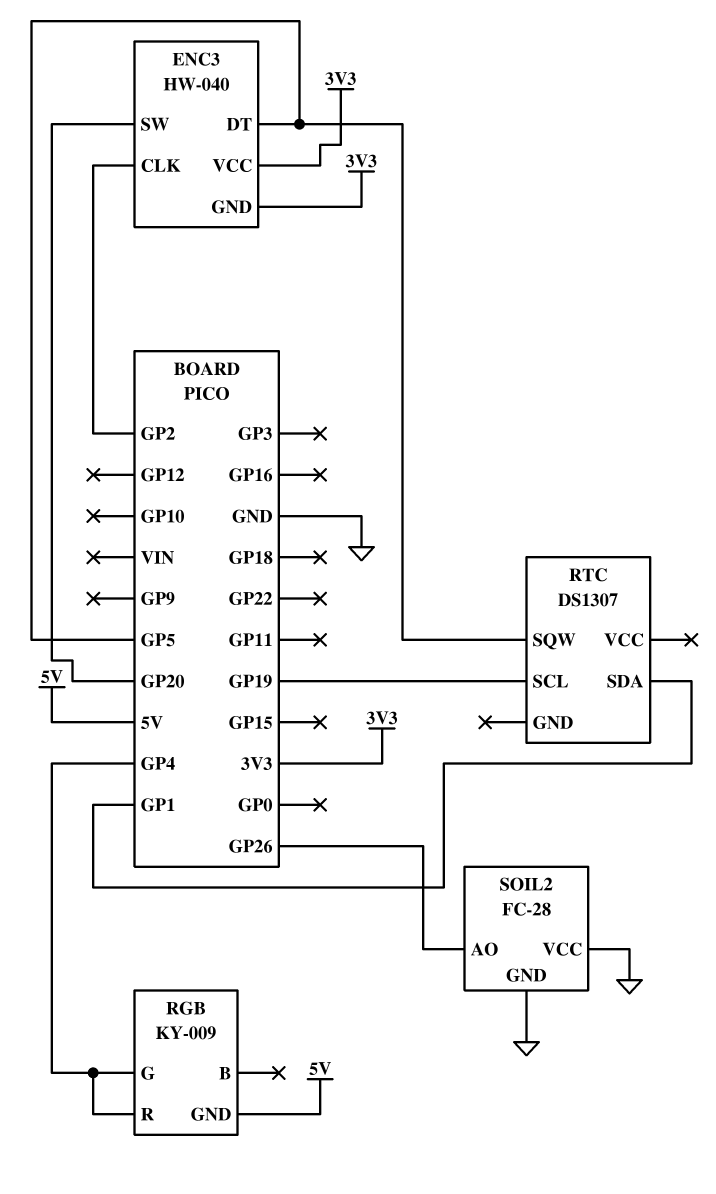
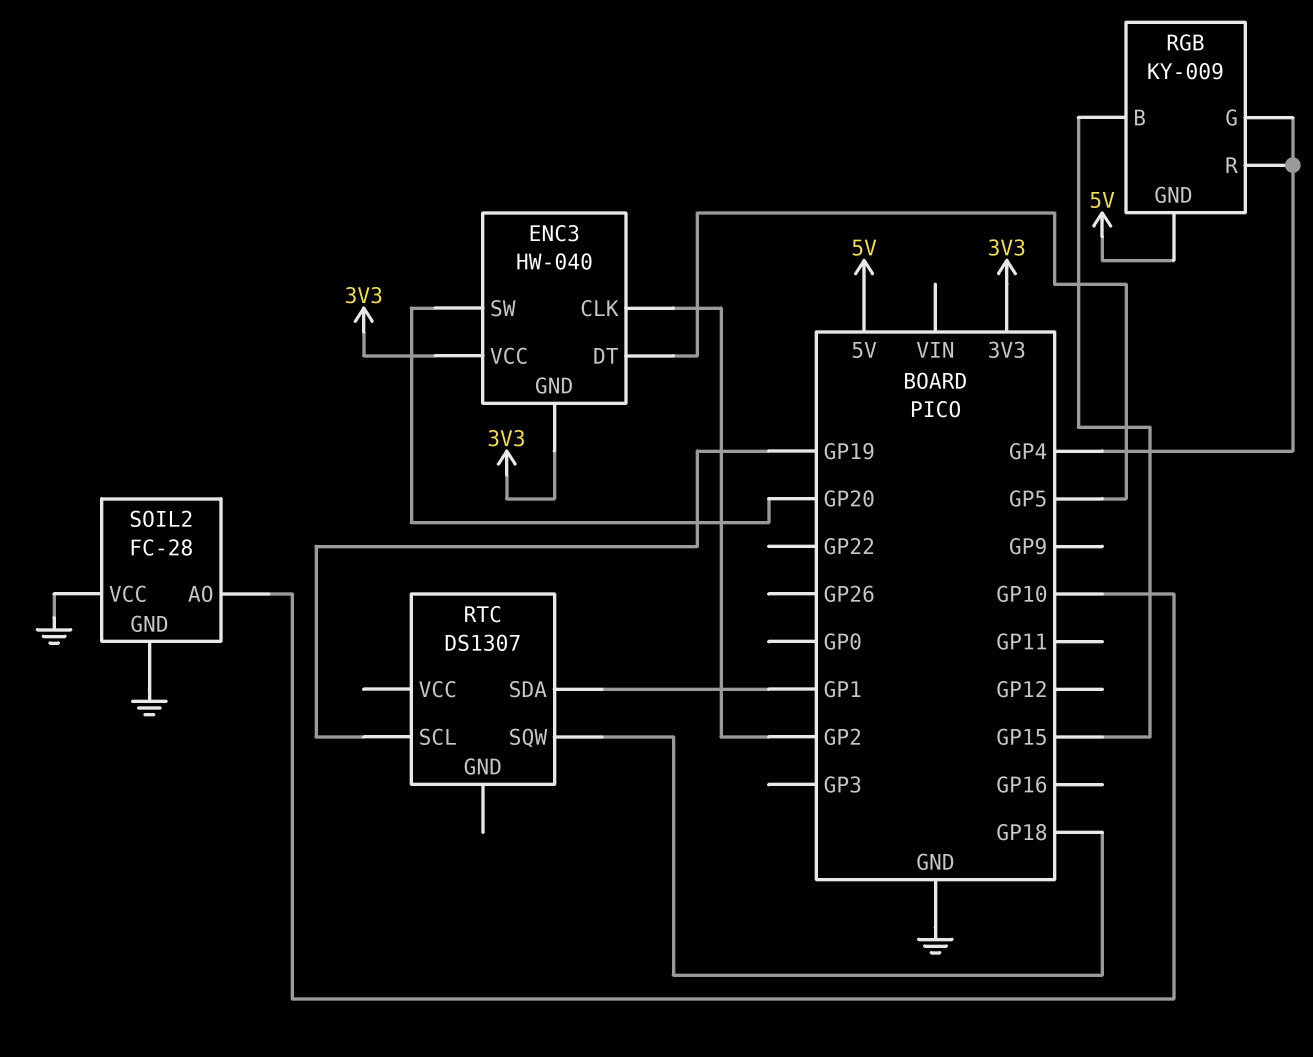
RGB pin B: none -> GP15
RTC pin SQW: GP5 -> GP18
SOIL2 pin AO: GP26 -> GP10

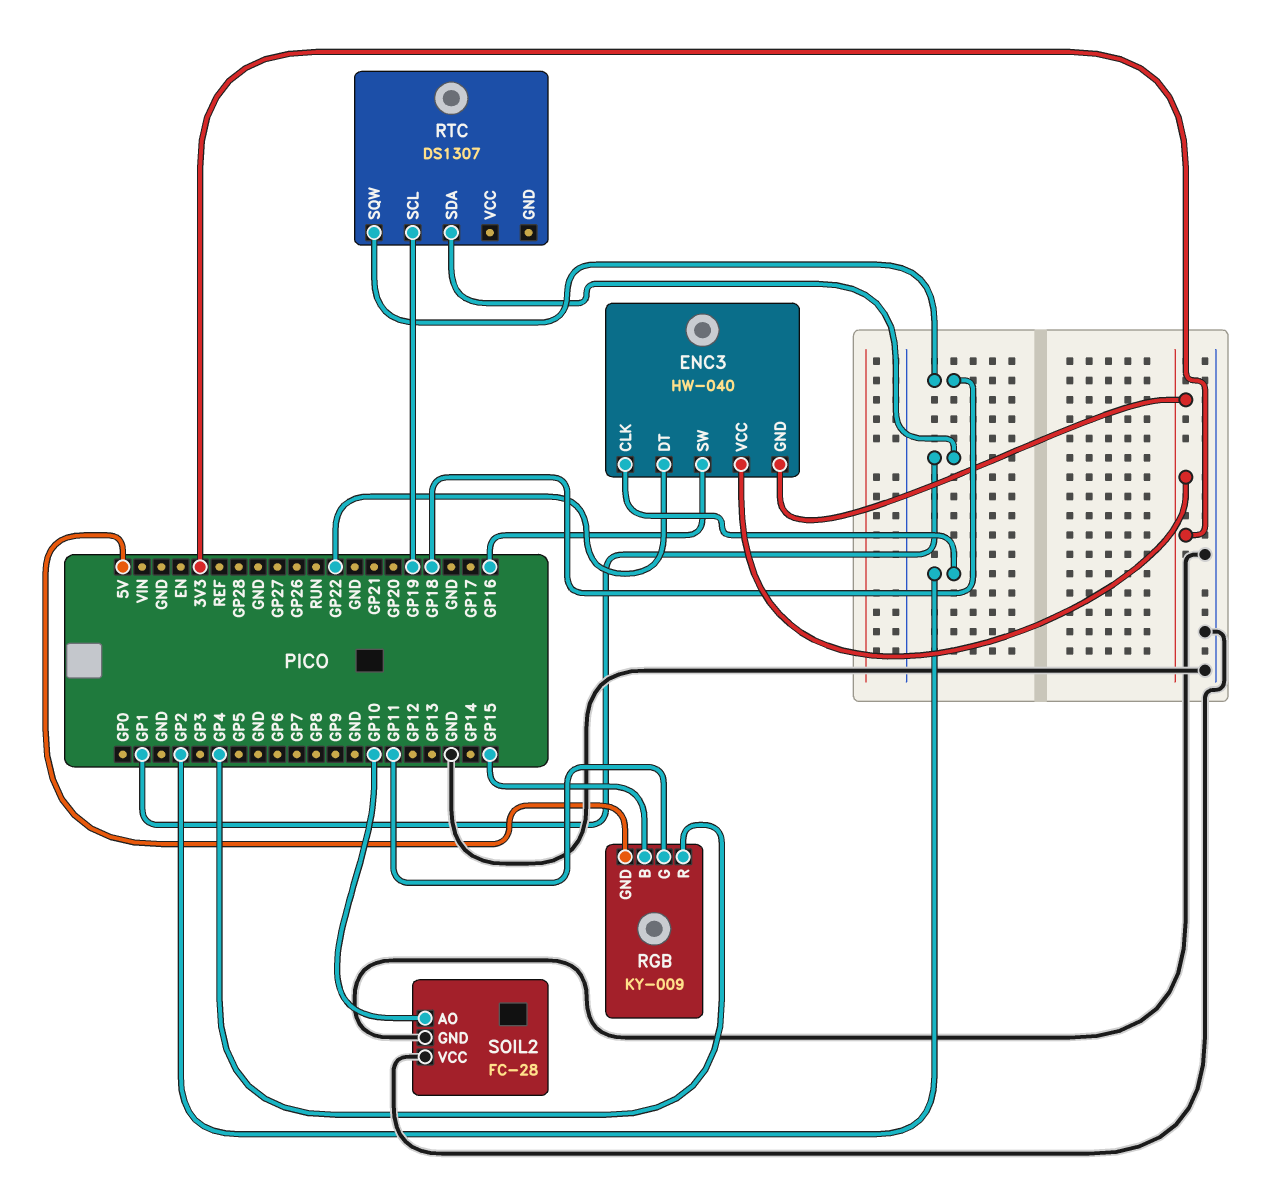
ENC3 pin DT: GP5 -> GP22
ENC3 pin SW: GP20 -> GP16
RGB pin G: GP4 -> GP11

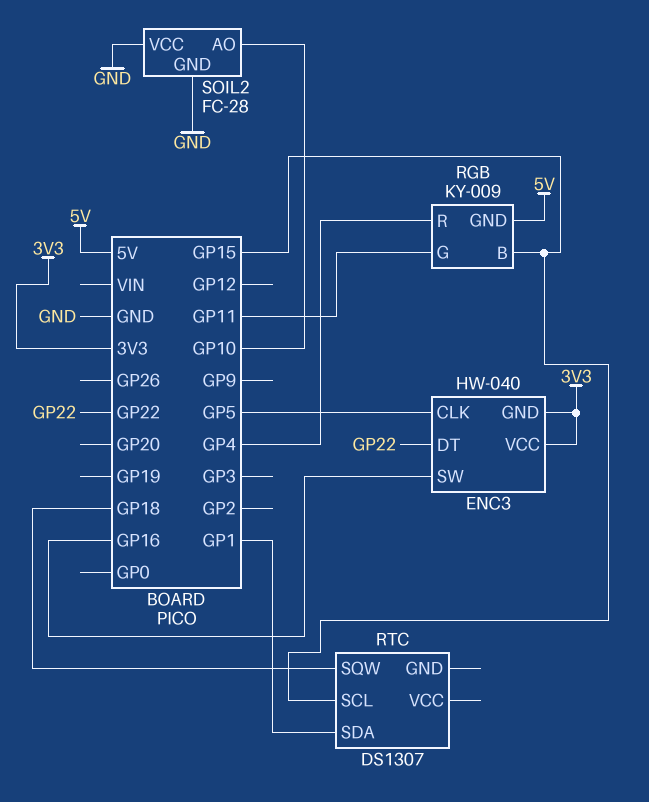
ENC3 pin CLK: GP2 -> GP5
RTC pin SCL: GP19 -> GP15

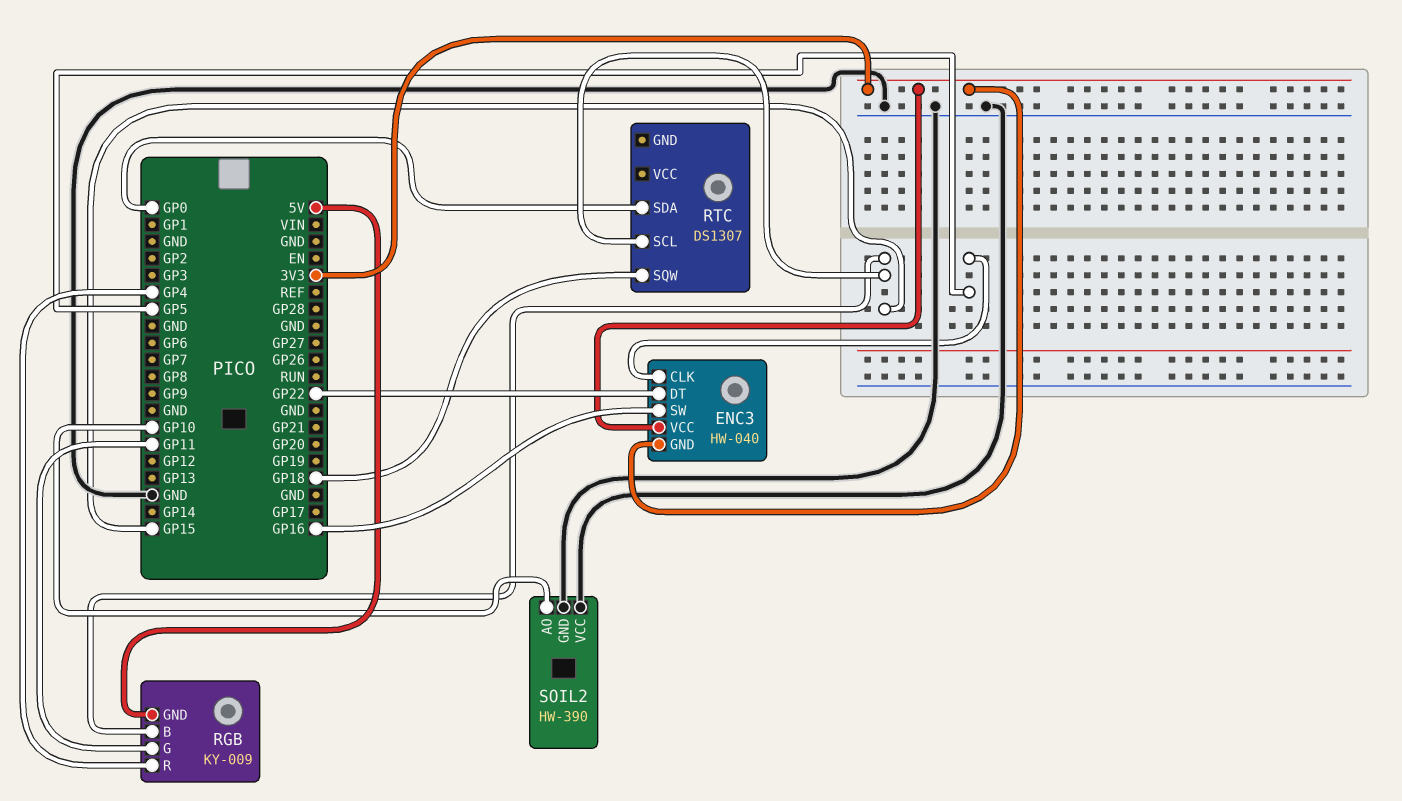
RTC pin SDA: GP1 -> GP0
SOIL2: FC-28 -> HW-390

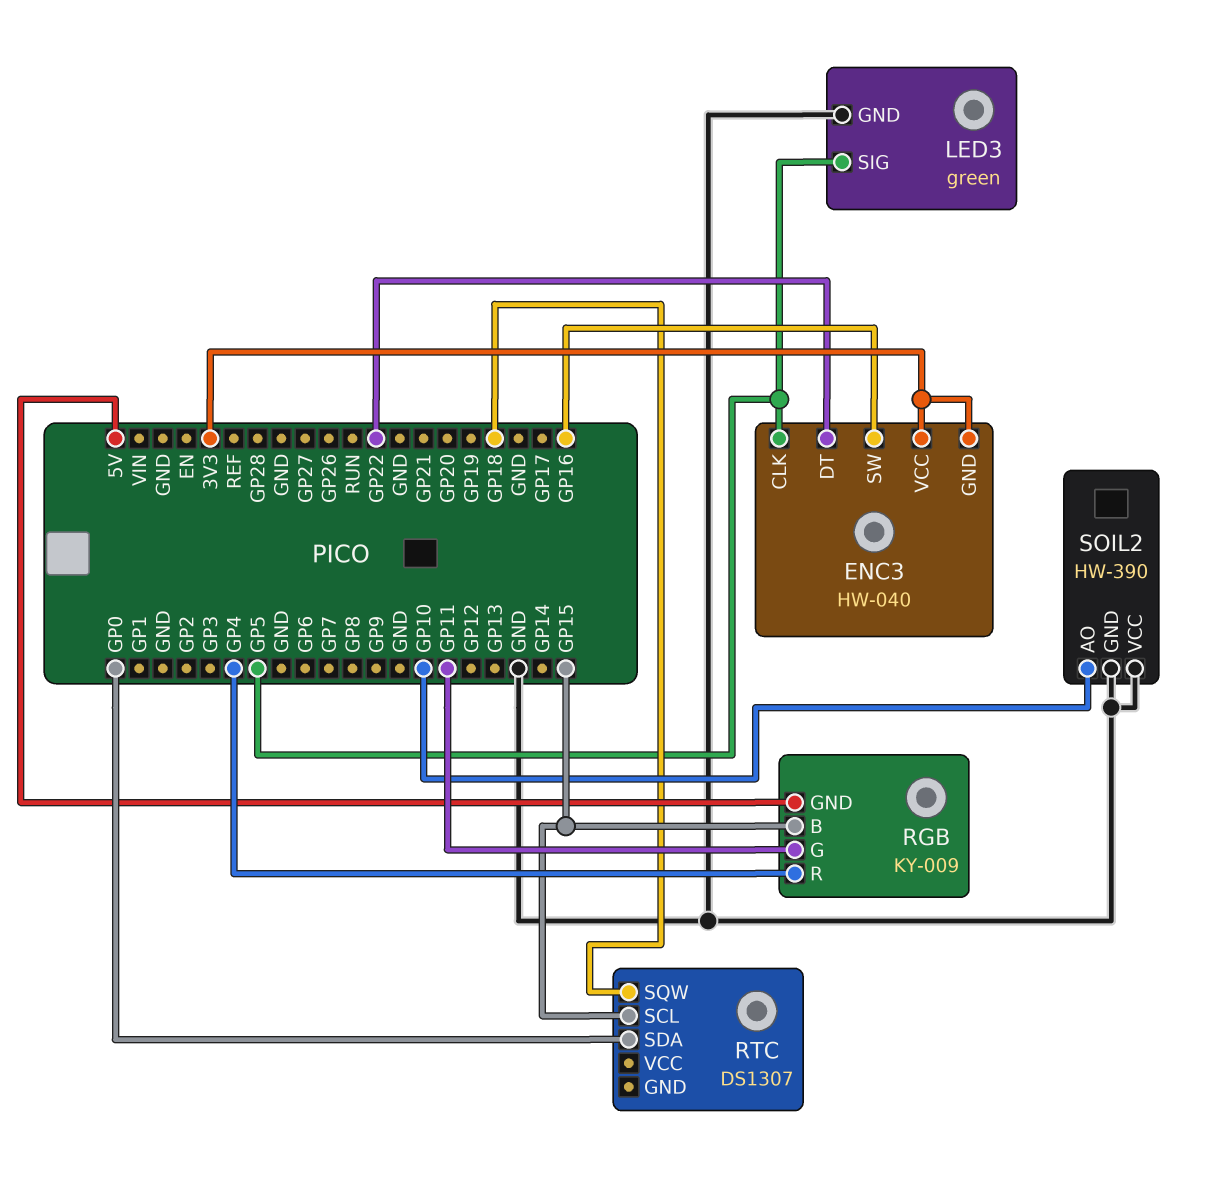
LED3: none -> green
LED3 pin GND: none -> GND
LED3 pin SIG: none -> GP5

